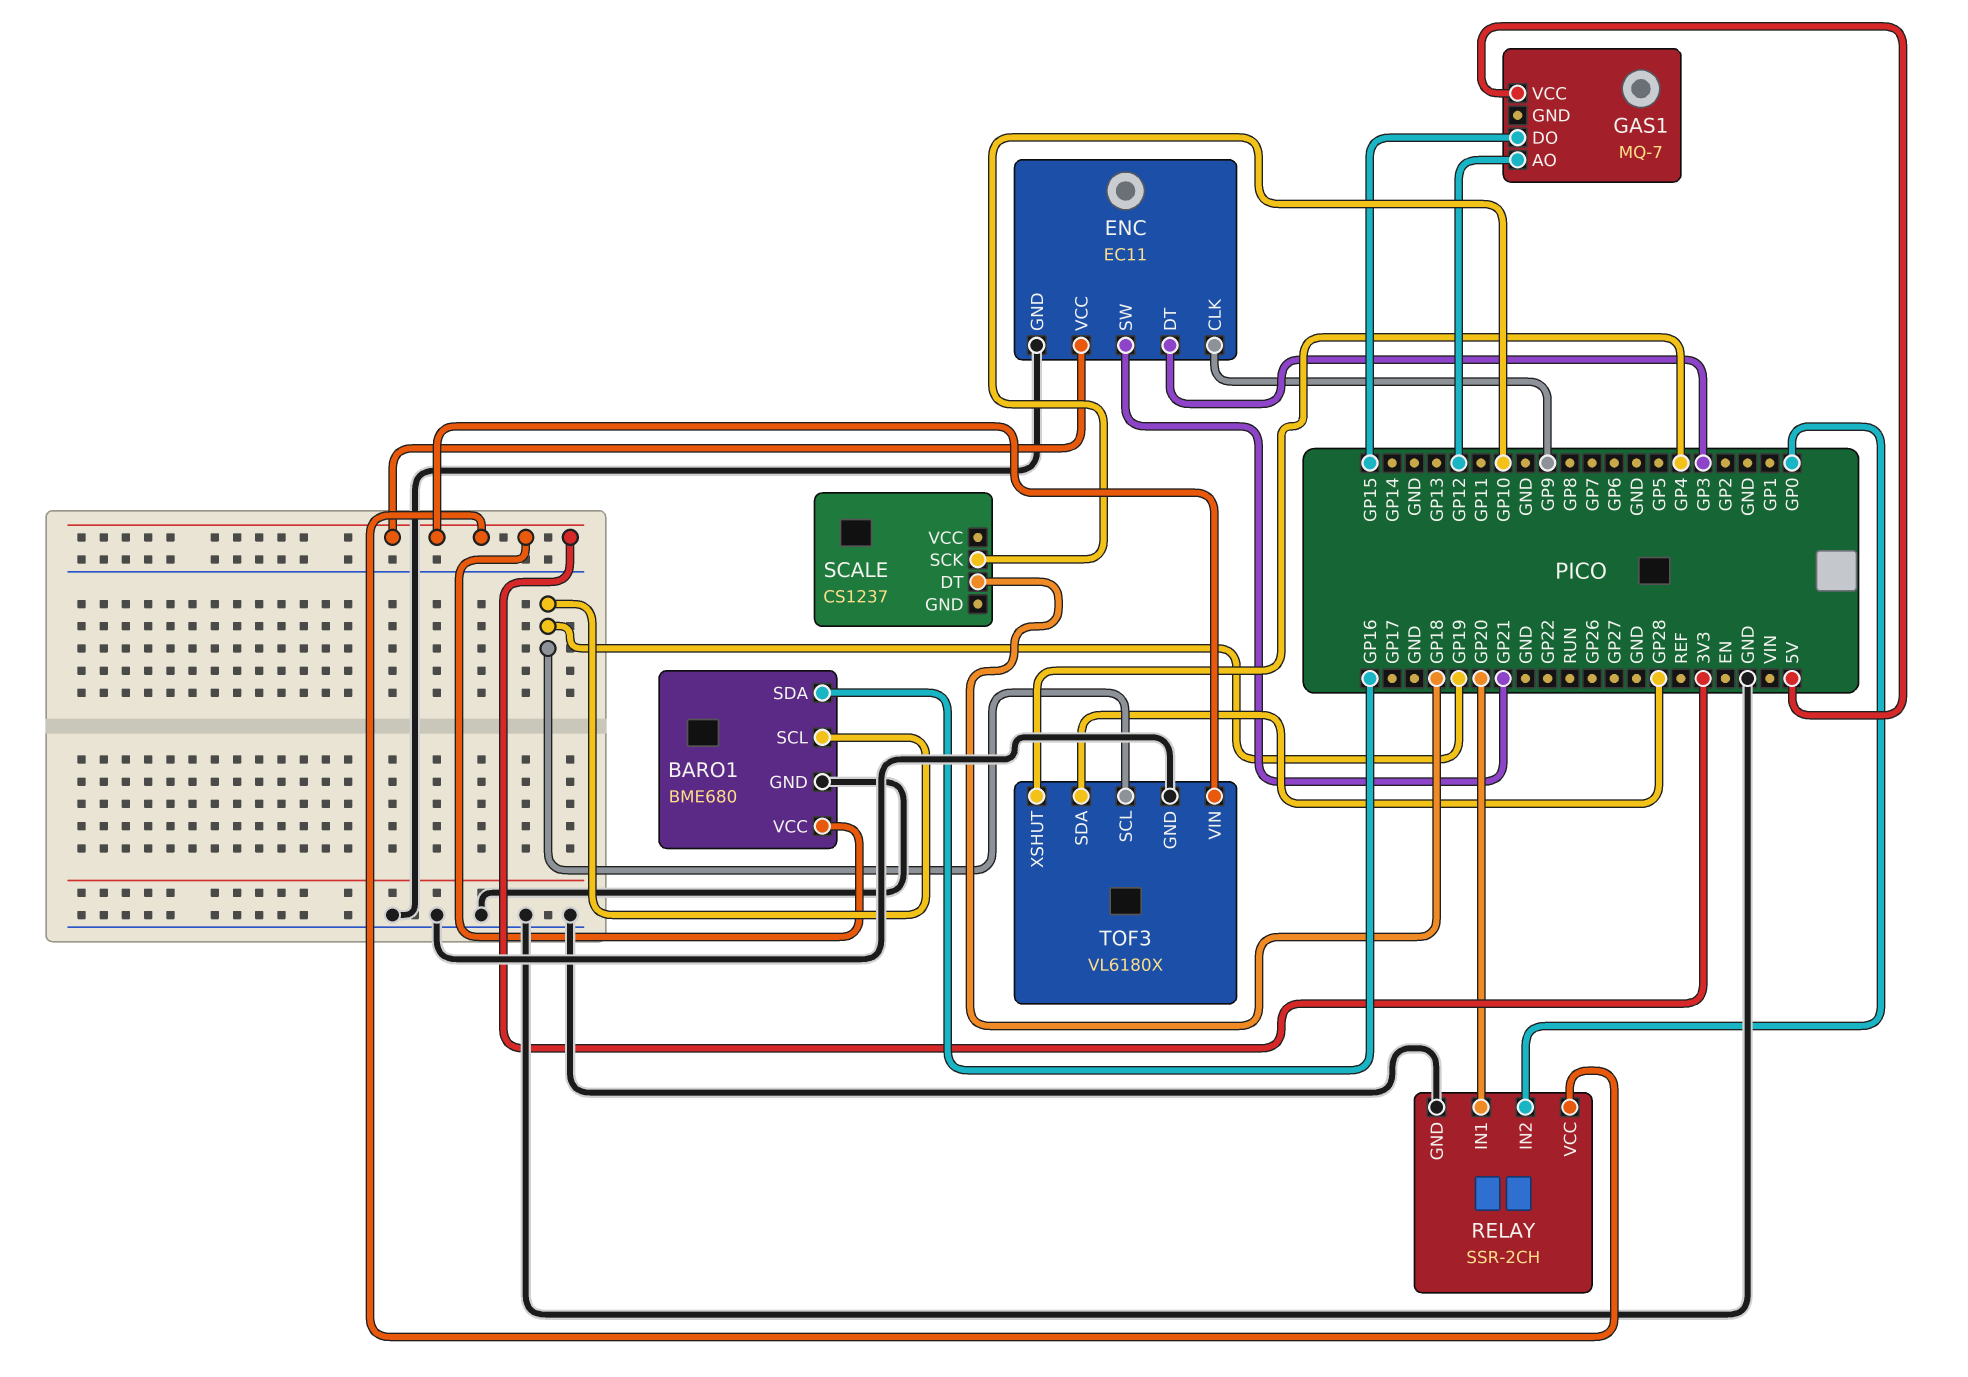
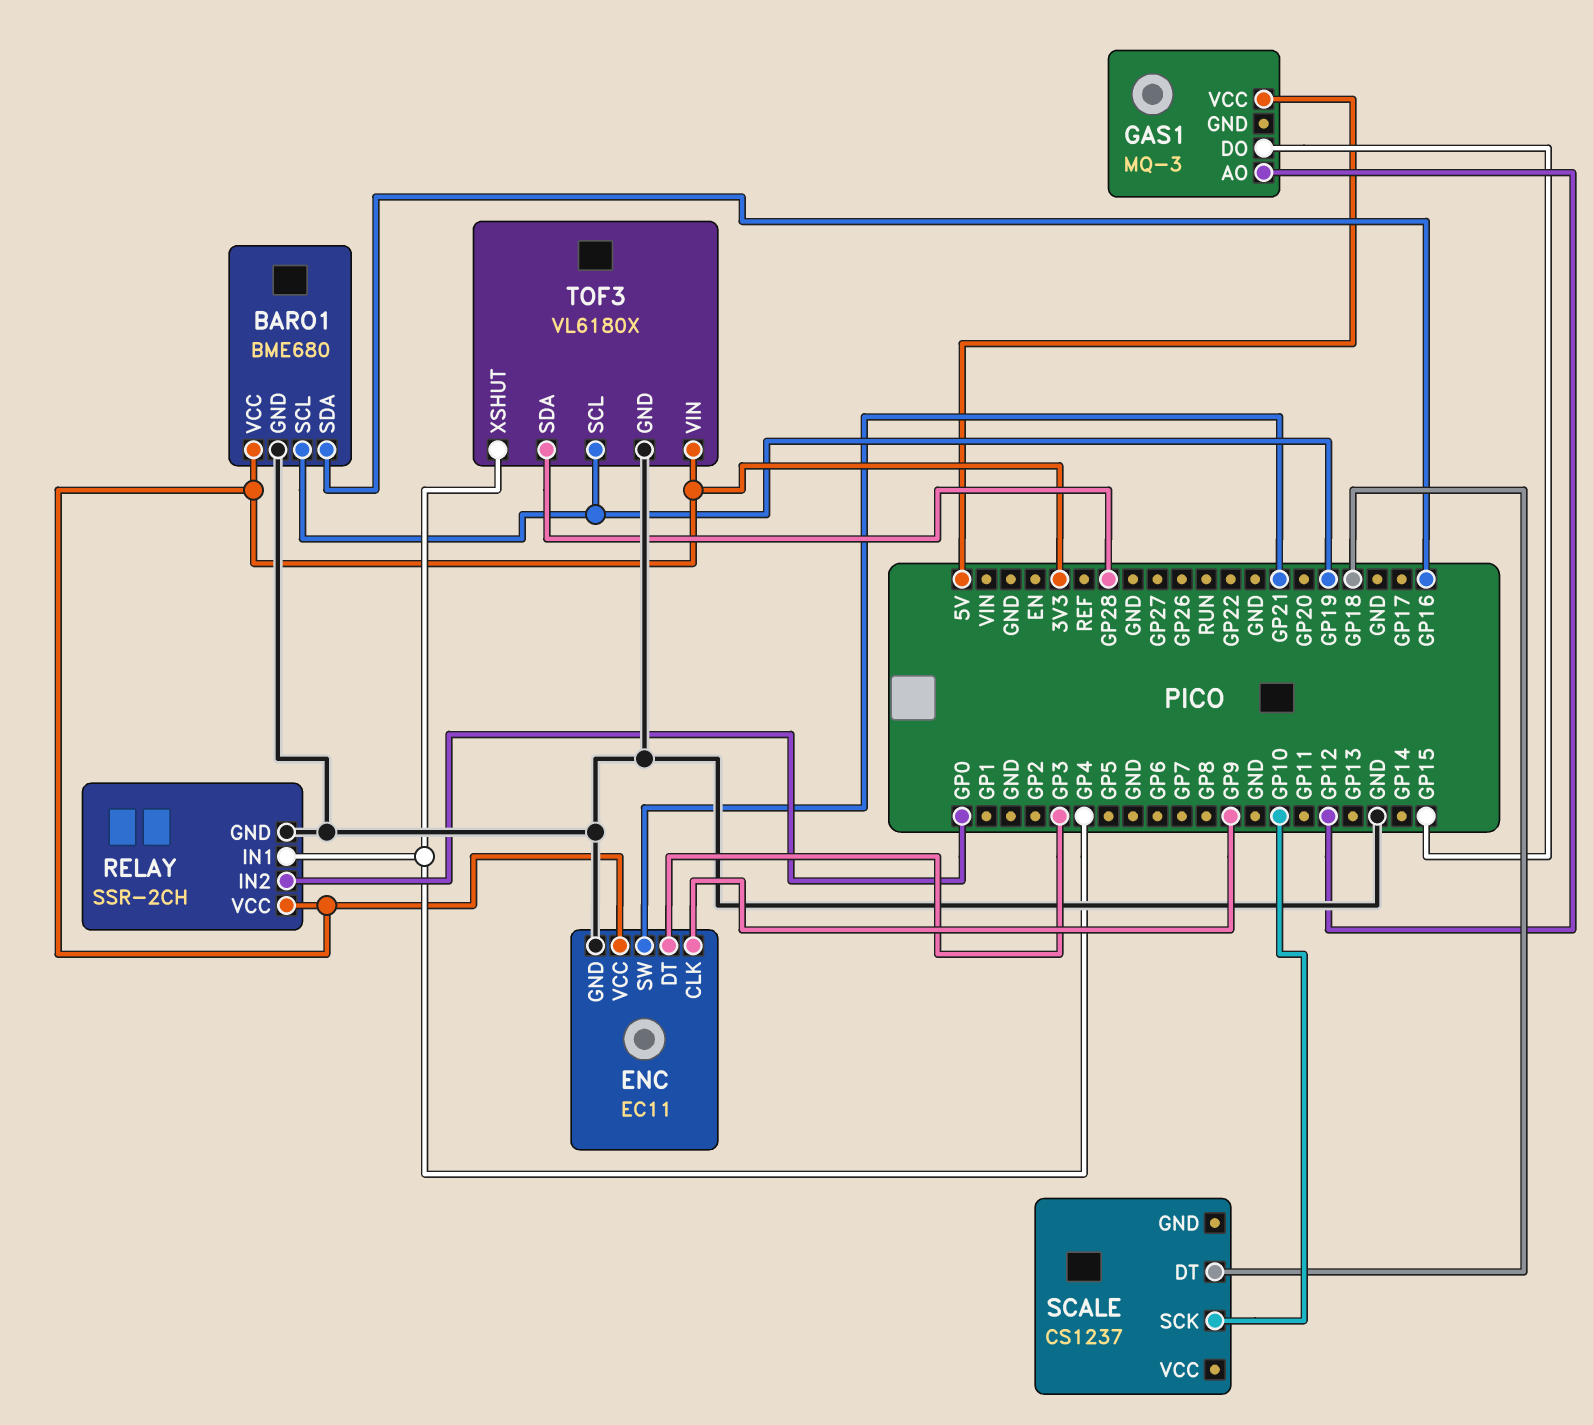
GAS1: MQ-7 -> MQ-3
RELAY pin IN1: GP20 -> GP4

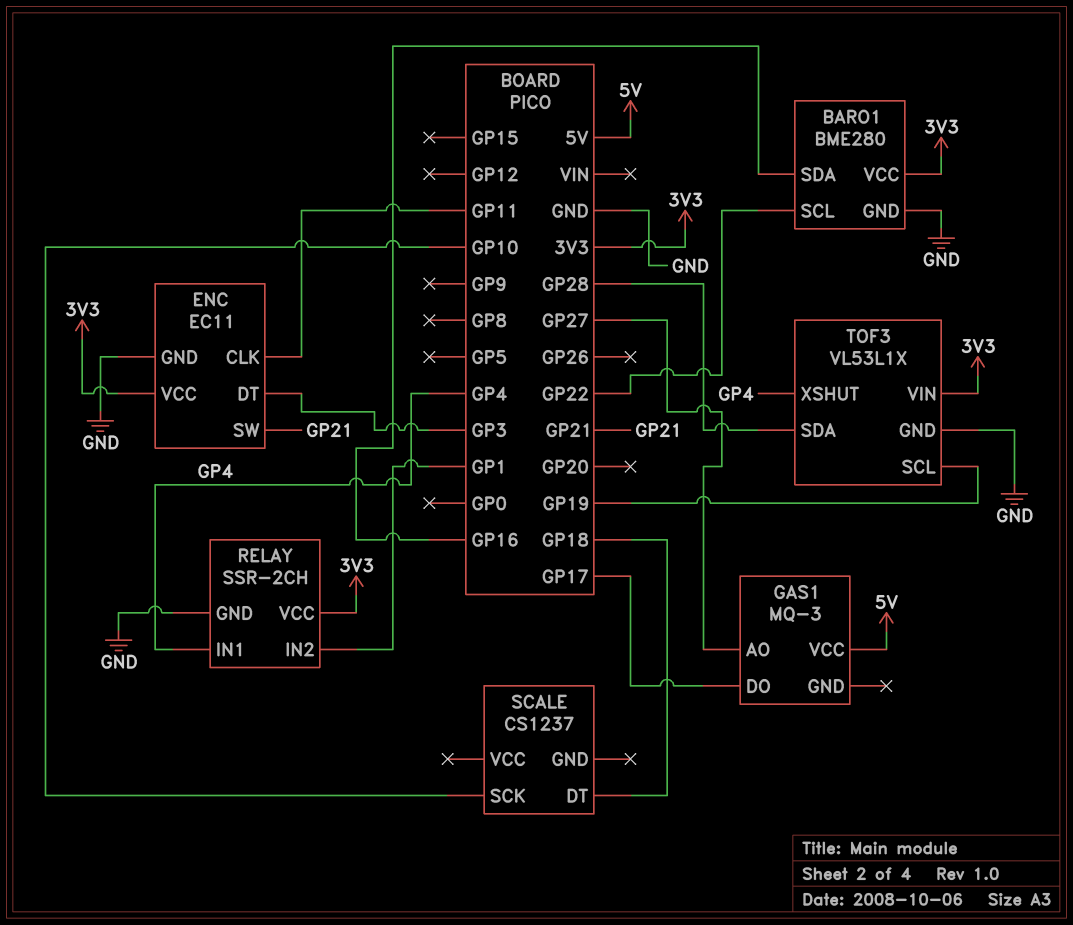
BARO1: BME680 -> BME280
BARO1 pin SCL: GP19 -> GP22
ENC pin CLK: GP9 -> GP11
GAS1 pin AO: GP12 -> GP27
GAS1 pin DO: GP15 -> GP17
RELAY pin IN2: GP0 -> GP1
TOF3: VL6180X -> VL53L1X

